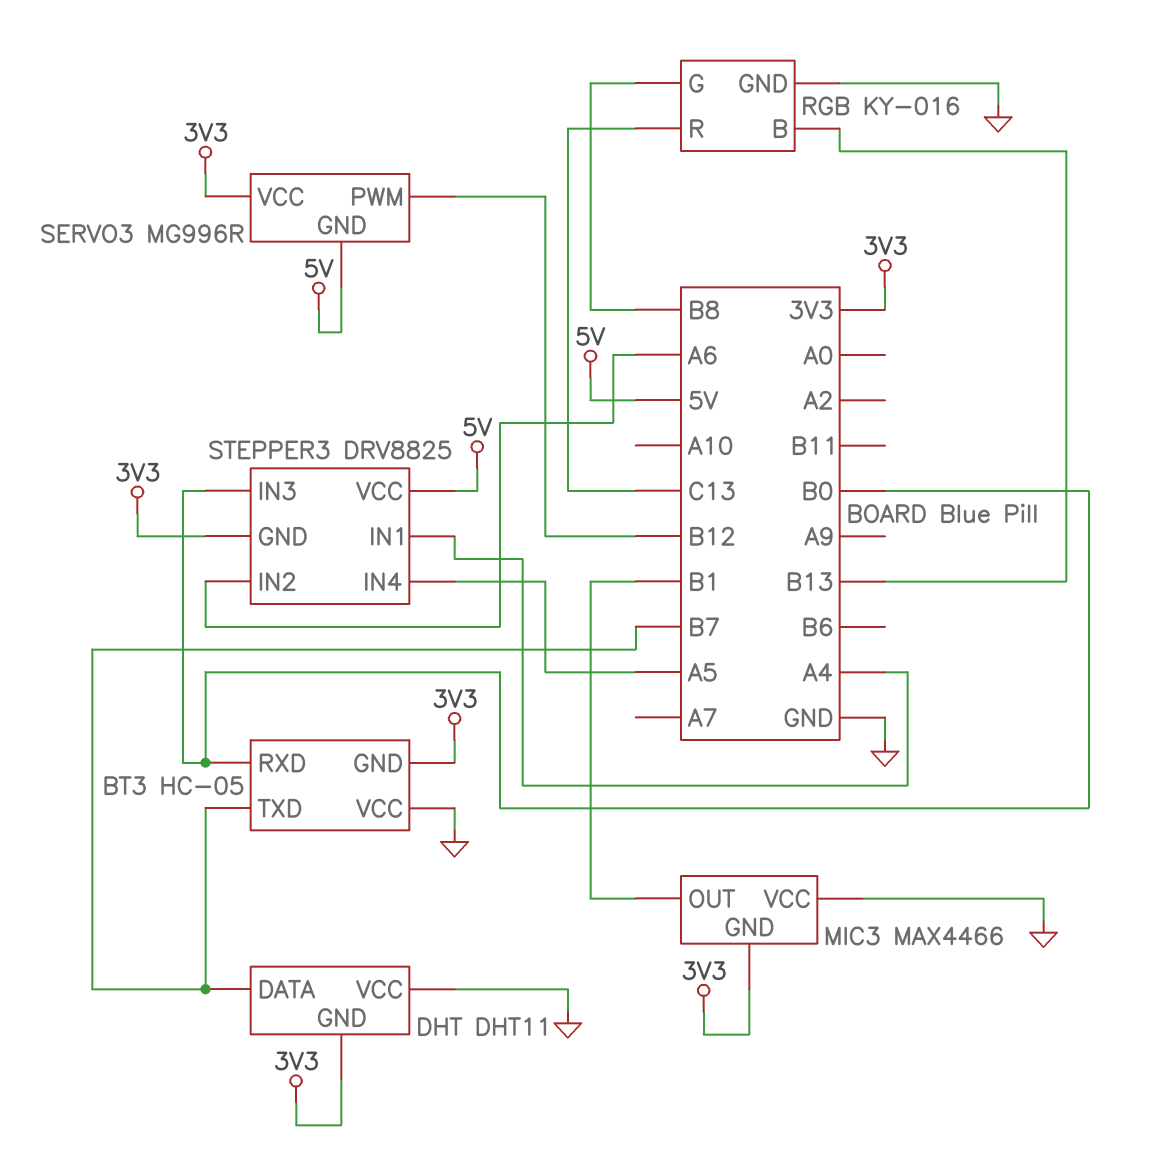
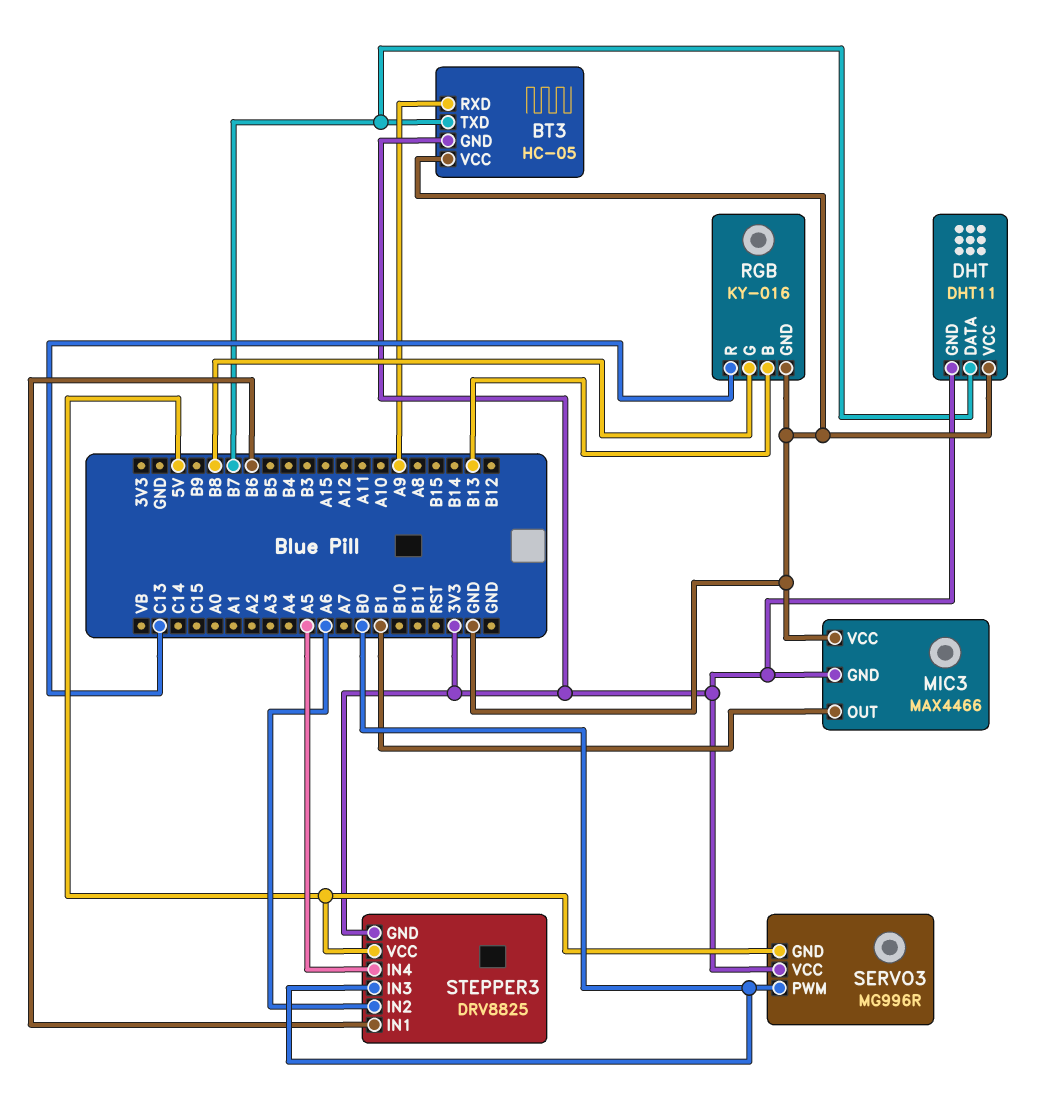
BT3 pin RXD: B0 -> A9
SERVO3 pin PWM: B12 -> B0
STEPPER3 pin IN1: A4 -> B6

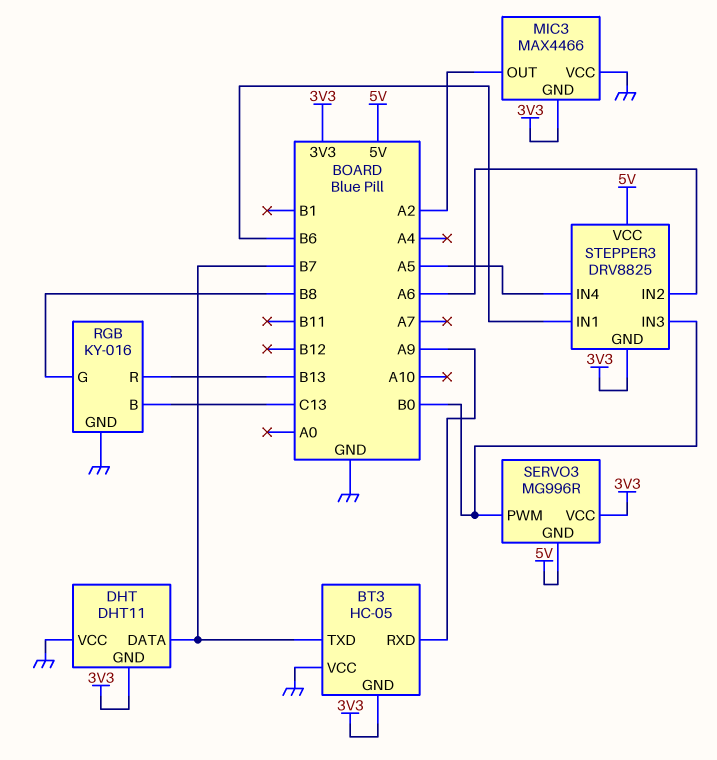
MIC3 pin OUT: B1 -> A2
RGB pin B: B13 -> C13
RGB pin R: C13 -> B13

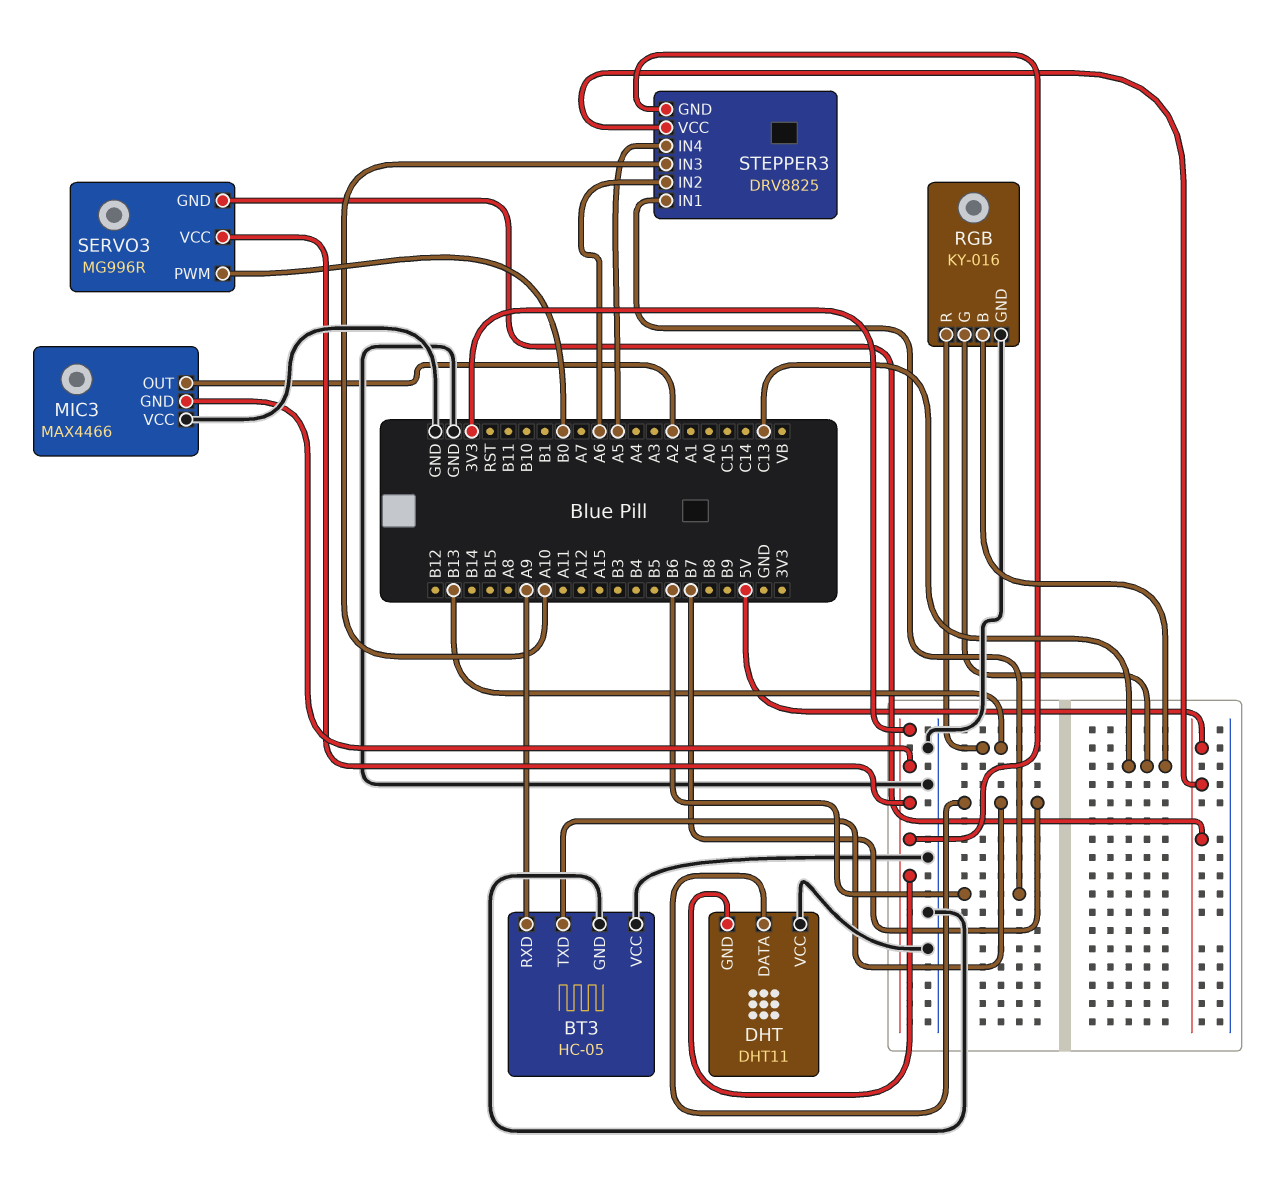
BT3 pin GND: 3V3 -> GND
RGB pin G: B8 -> C13
STEPPER3 pin IN3: B0 -> A10

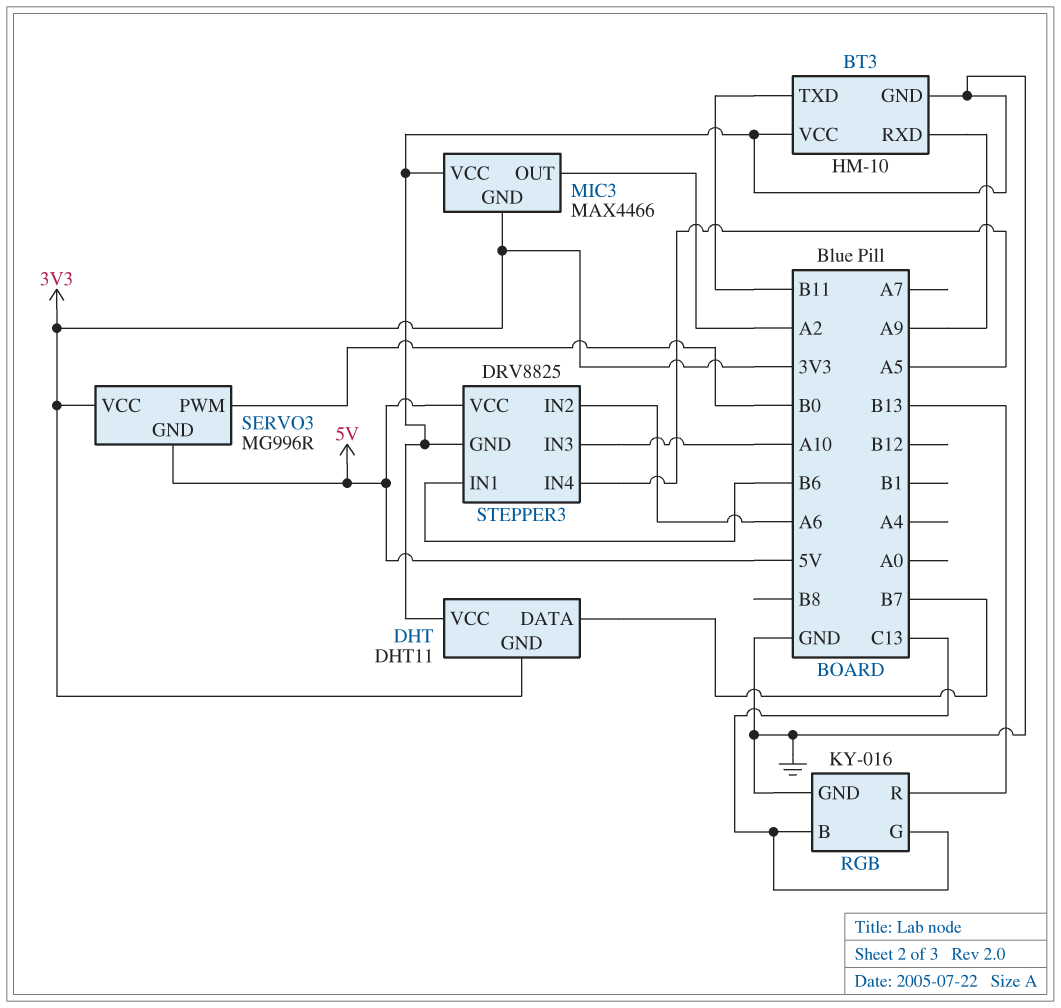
BT3: HC-05 -> HM-10
BT3 pin TXD: B7 -> B11
STEPPER3 pin GND: 3V3 -> GND

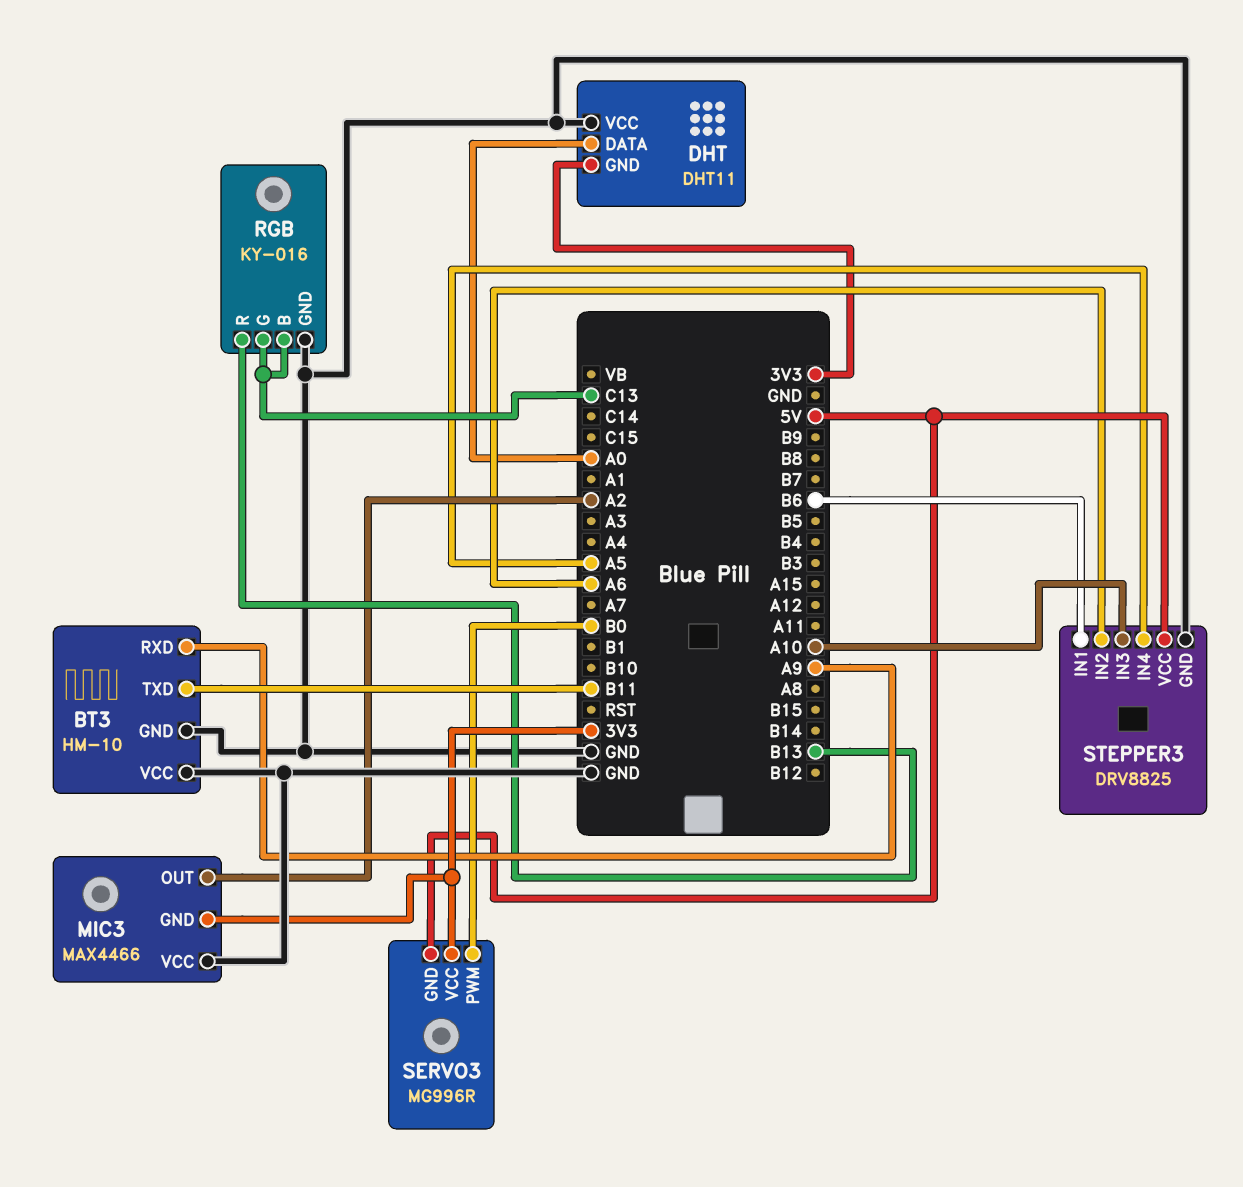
DHT pin DATA: B7 -> A0

